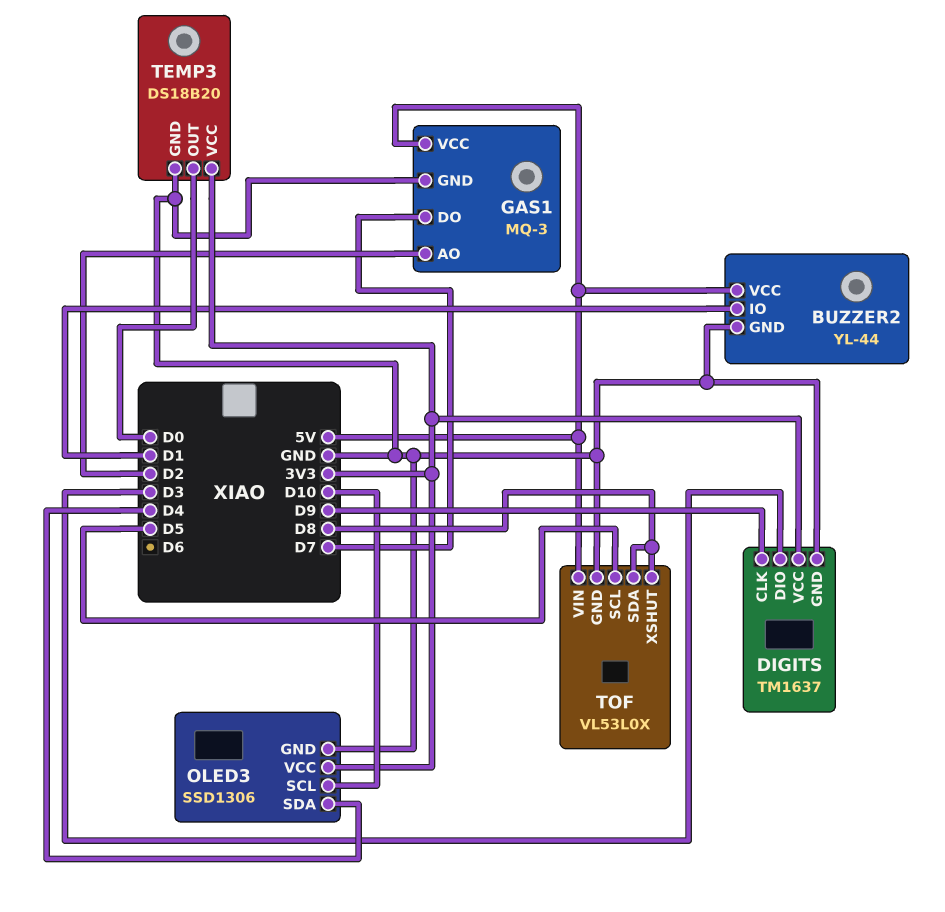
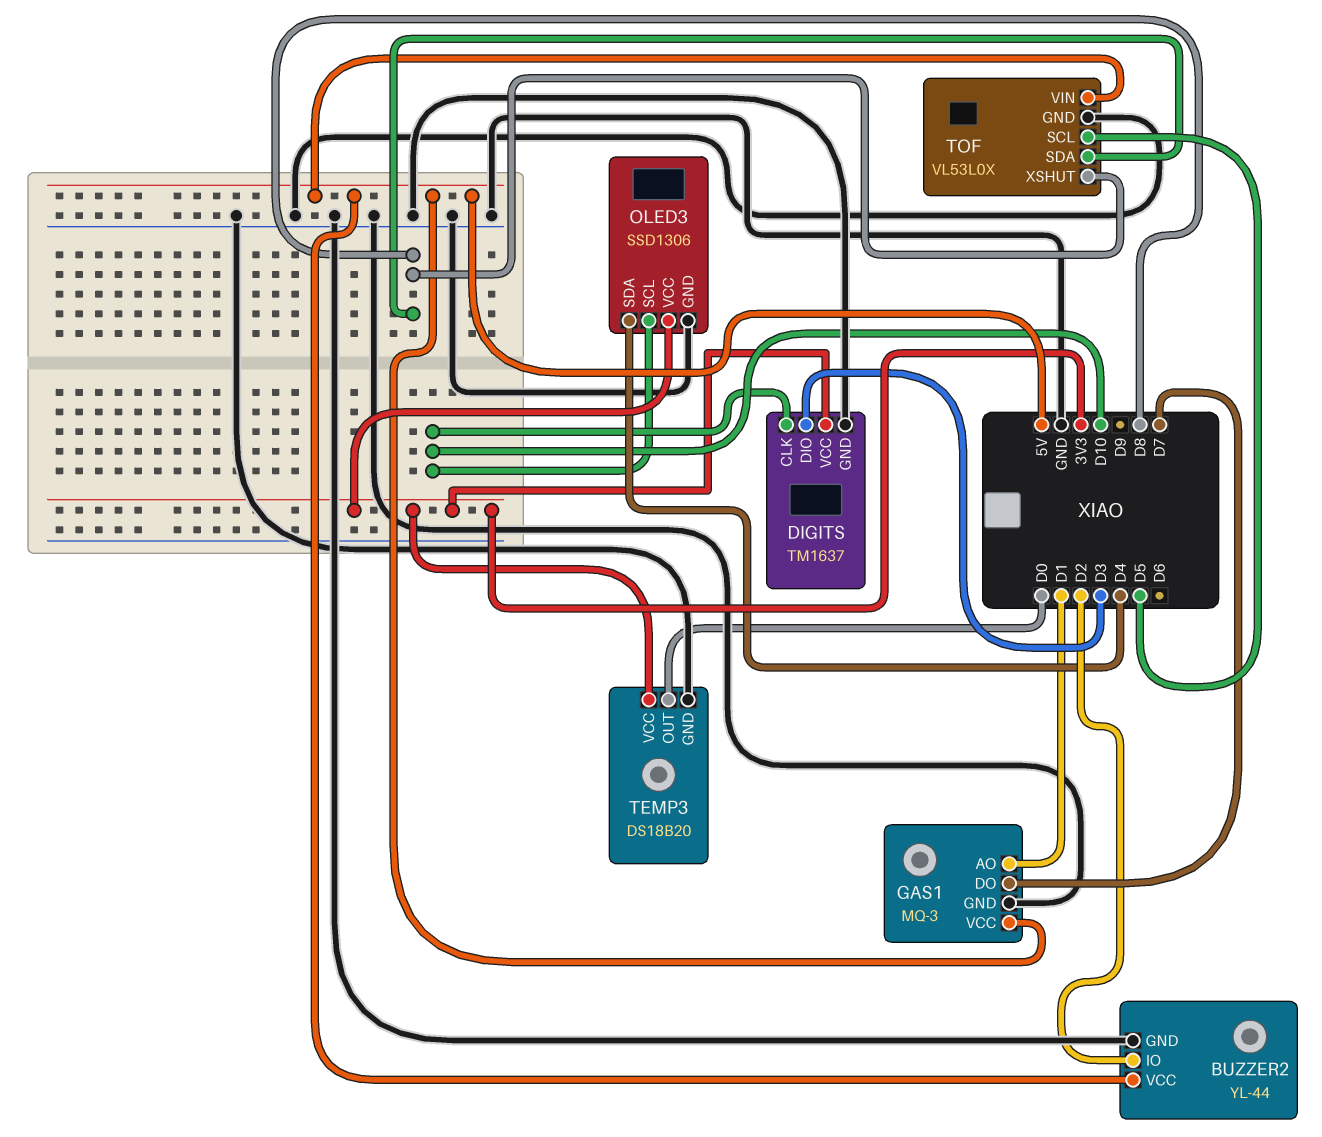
BUZZER2 pin IO: D1 -> D2
DIGITS pin CLK: D9 -> D10
GAS1 pin AO: D2 -> D1

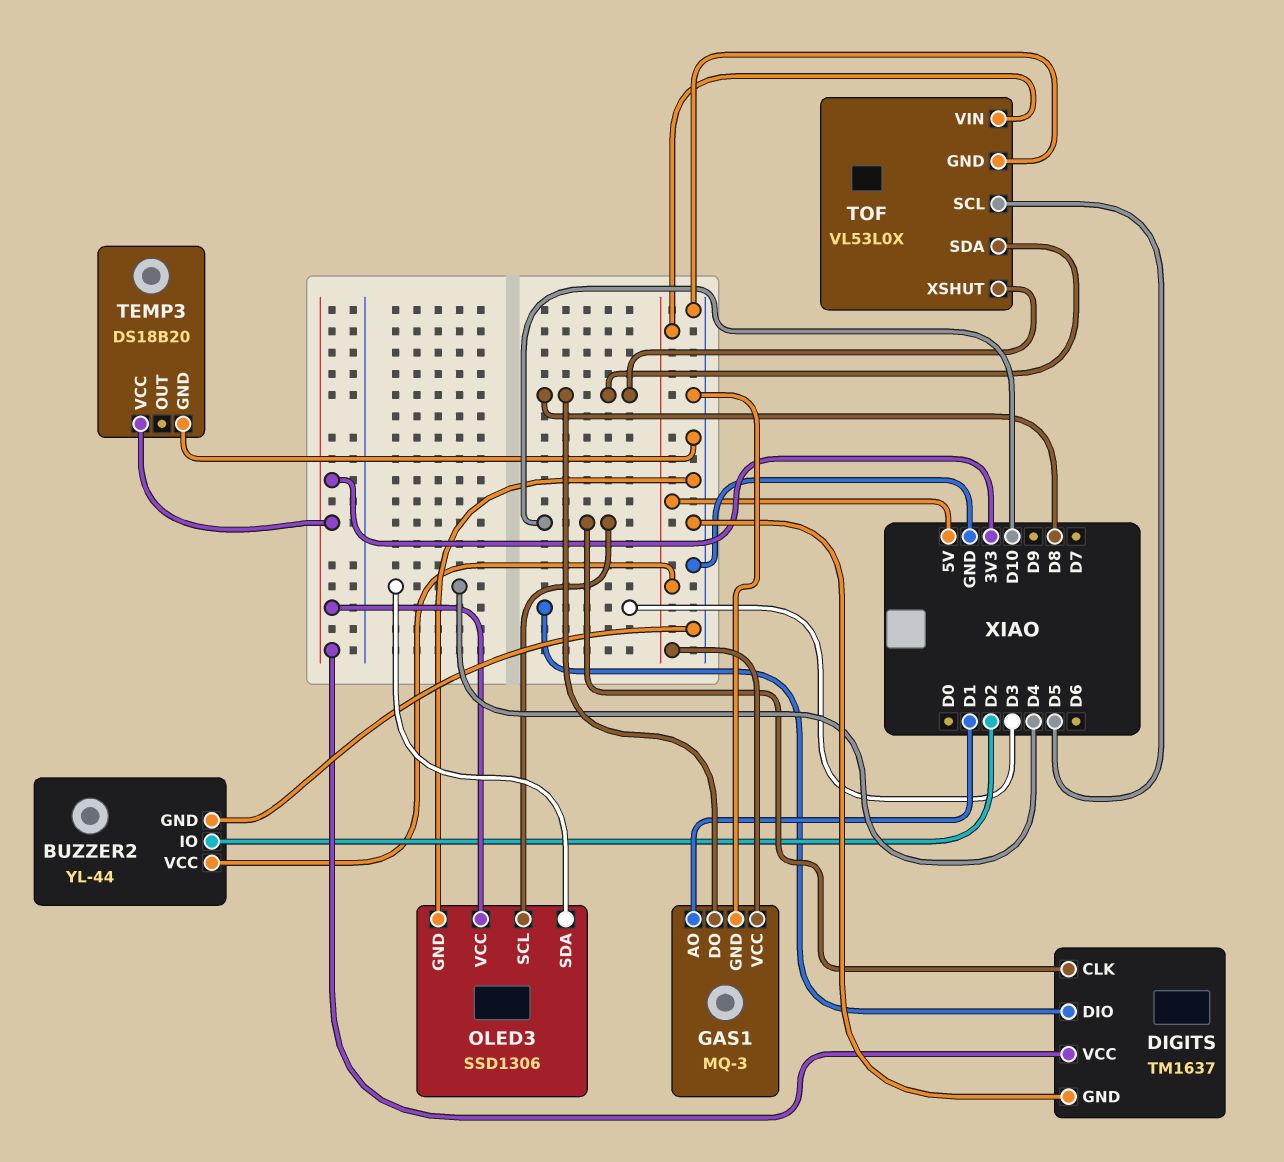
GAS1 pin DO: D7 -> D8
TEMP3 pin OUT: D0 -> none

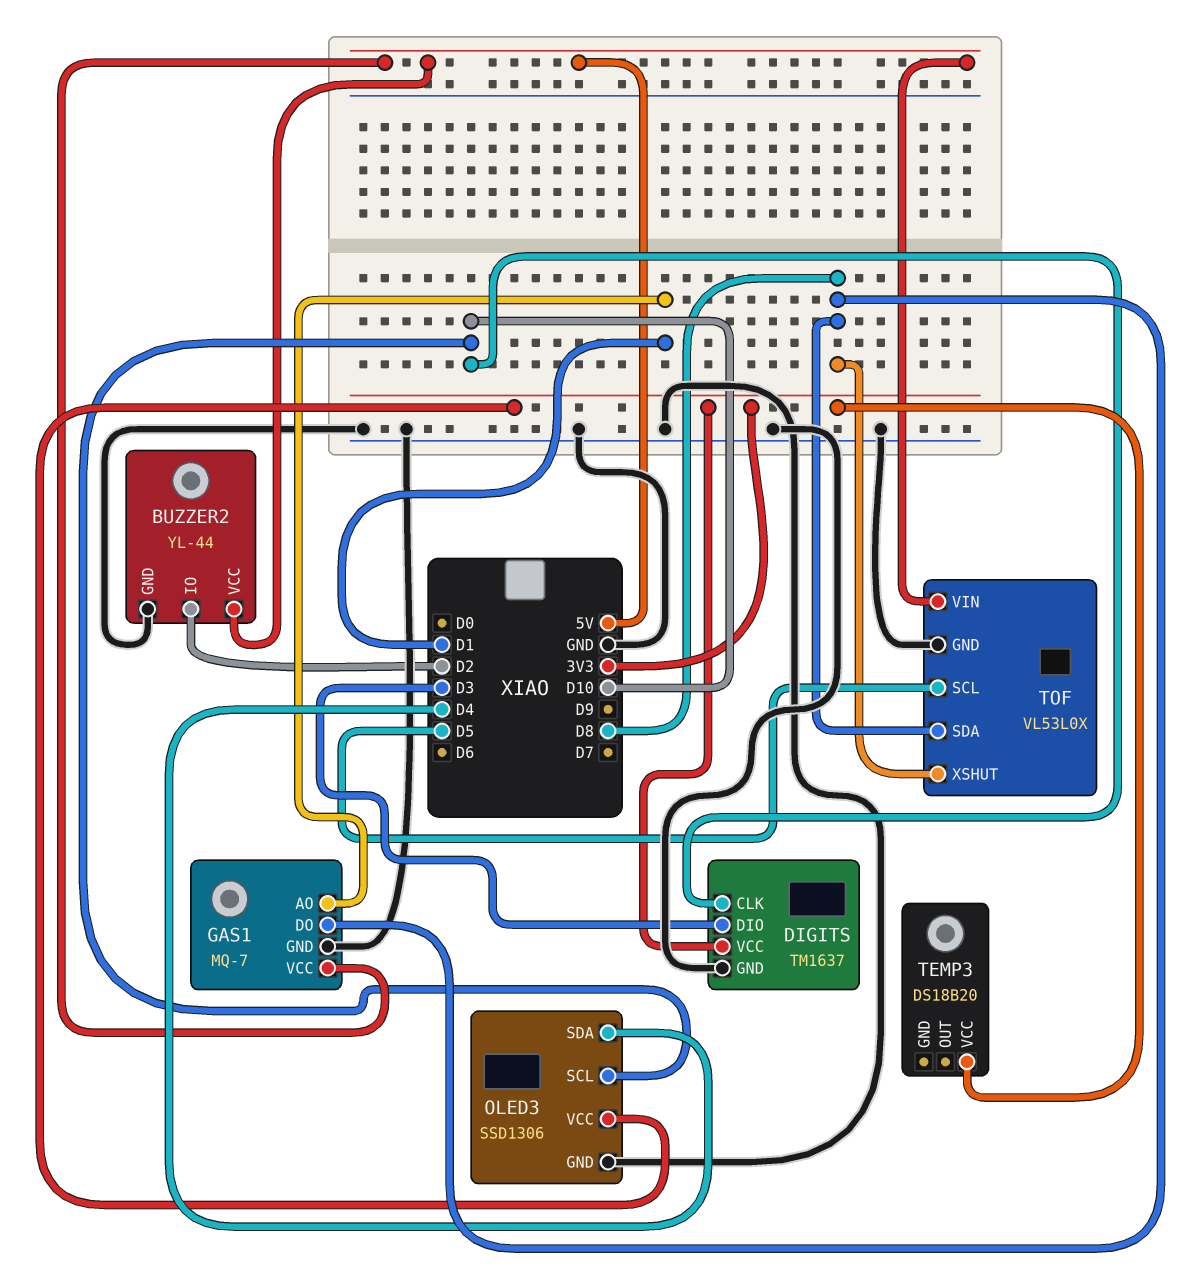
GAS1: MQ-3 -> MQ-7
TEMP3 pin GND: GND -> none

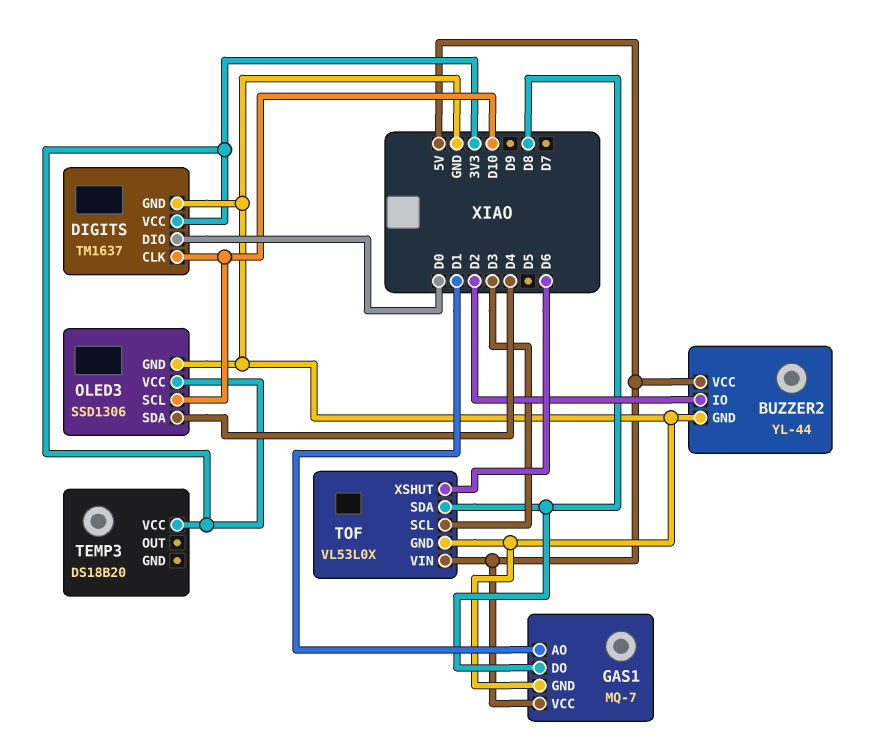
DIGITS pin DIO: D3 -> D0
TOF pin SCL: D5 -> D3
TOF pin XSHUT: D8 -> D6

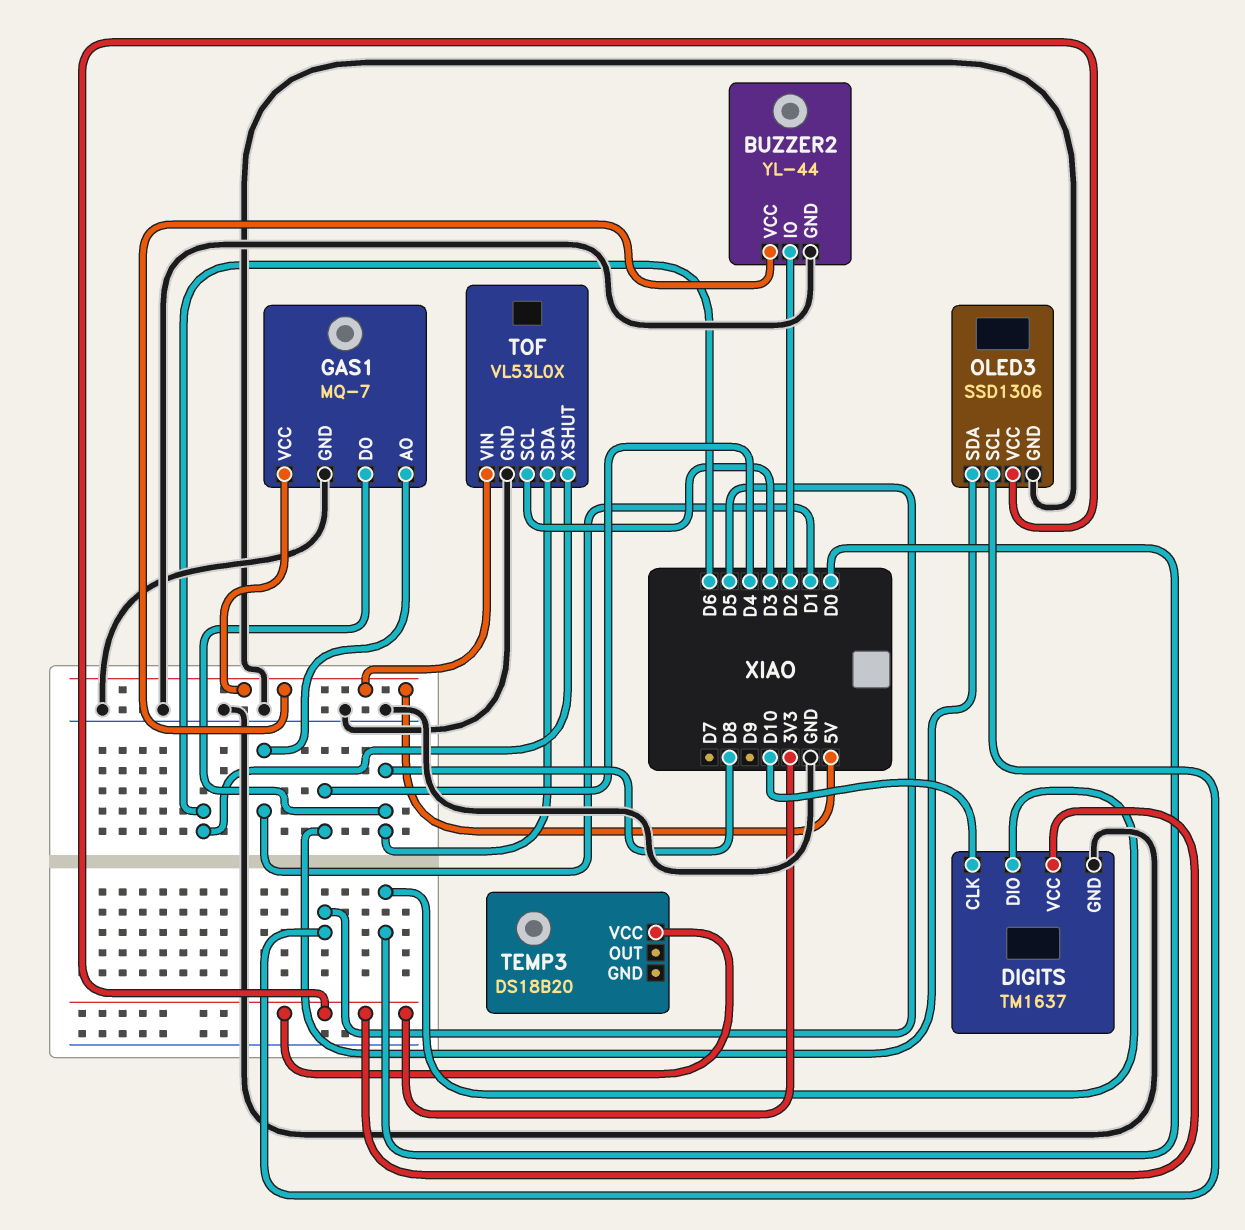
OLED3 pin SCL: D10 -> D5

